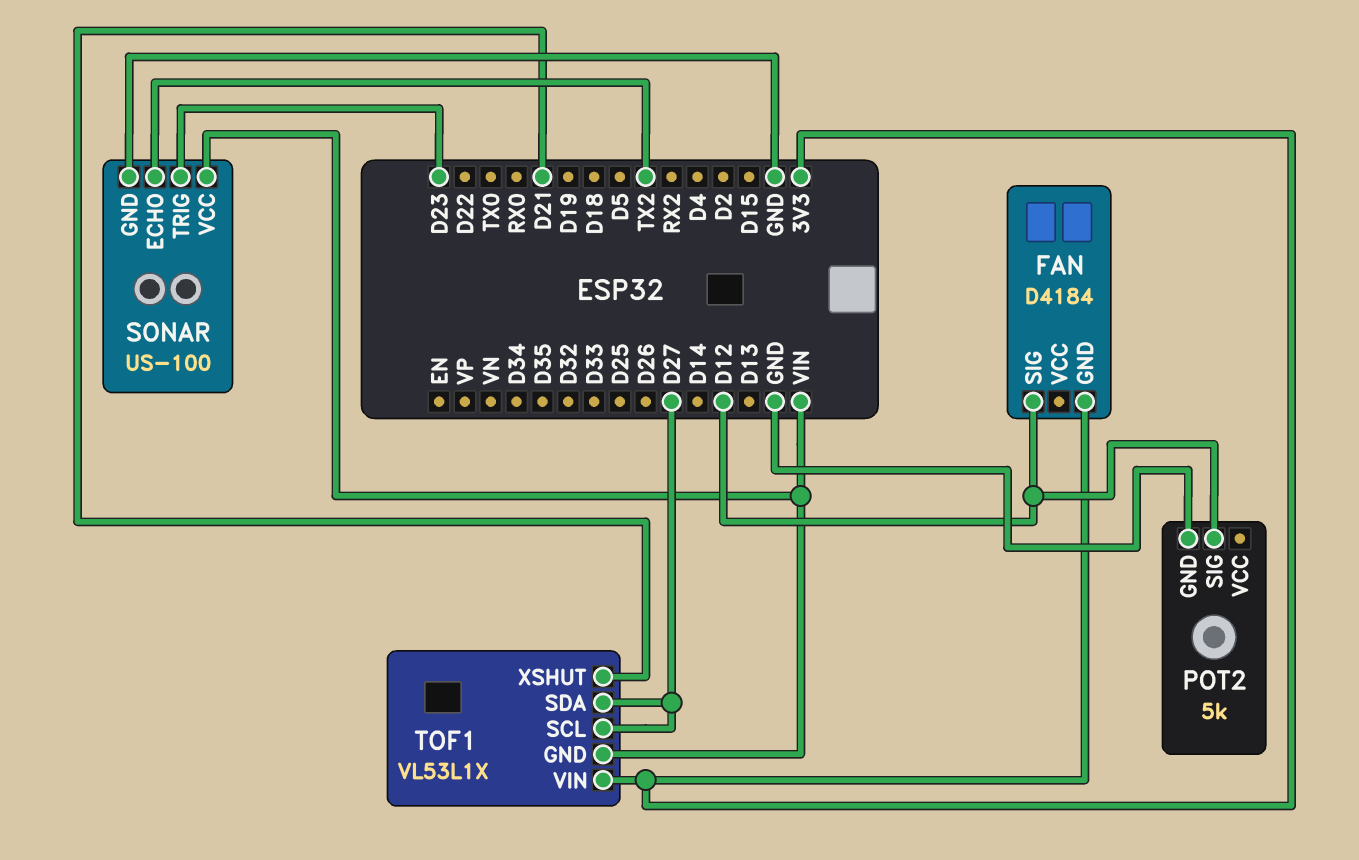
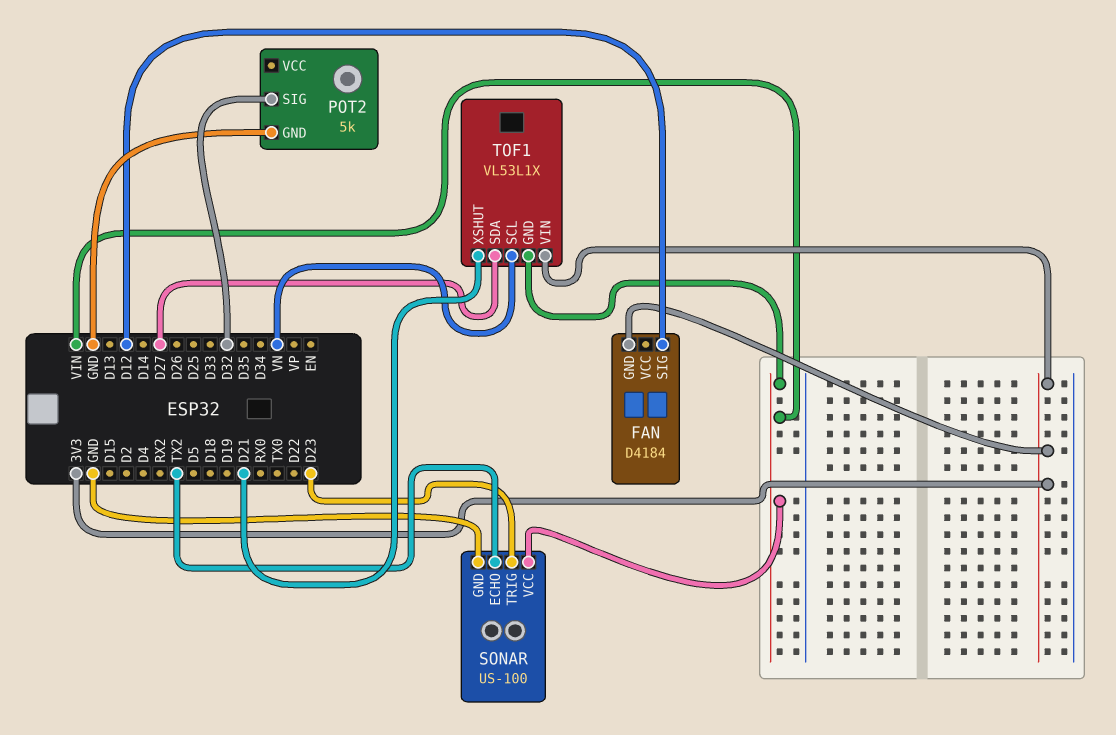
POT2 pin SIG: D12 -> D32
TOF1 pin SCL: D27 -> VN

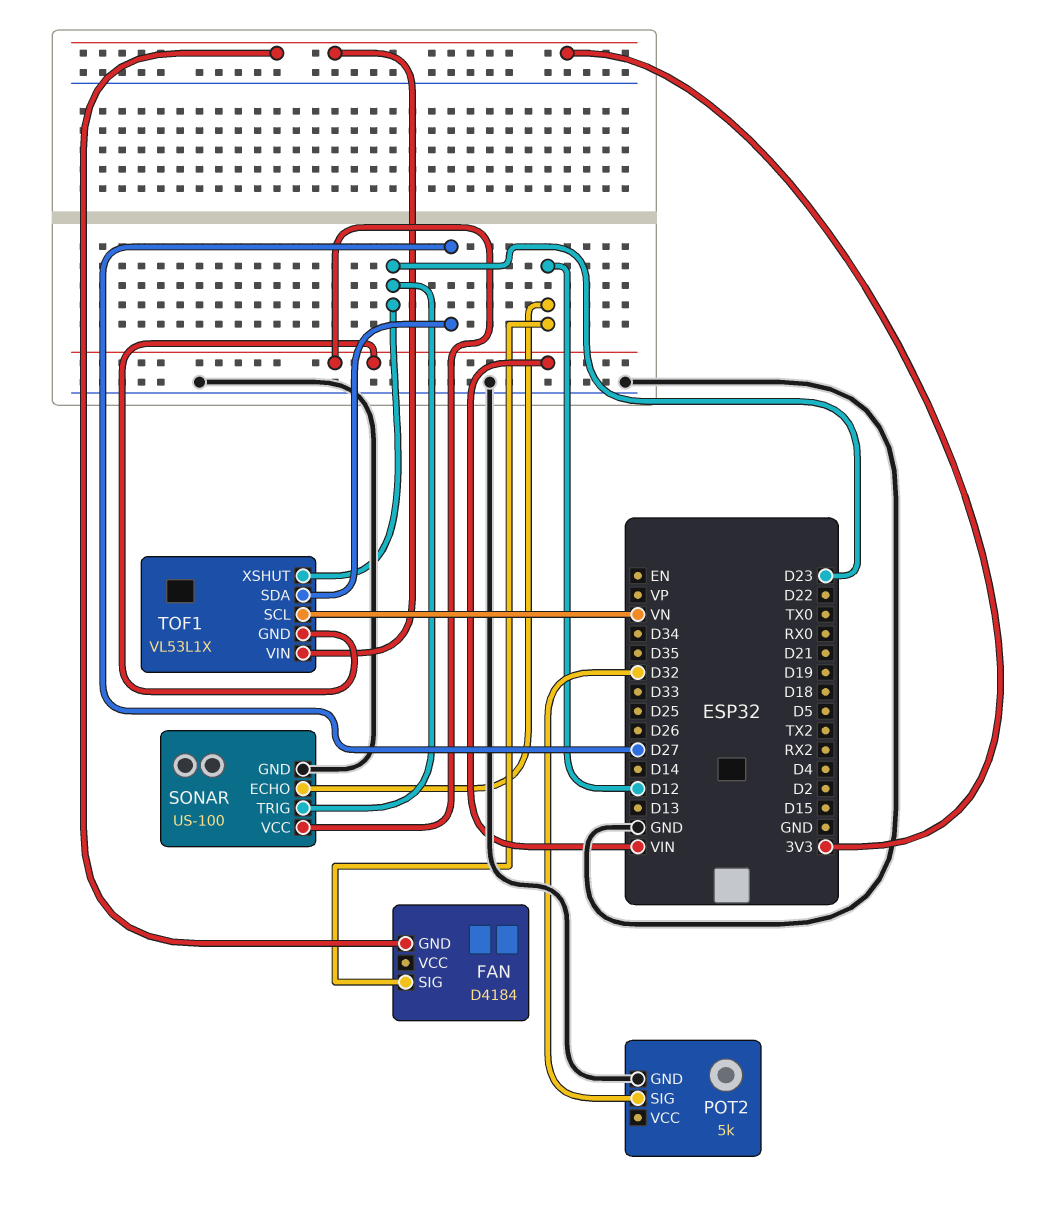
SONAR pin ECHO: TX2 -> D12
TOF1 pin XSHUT: D21 -> D23

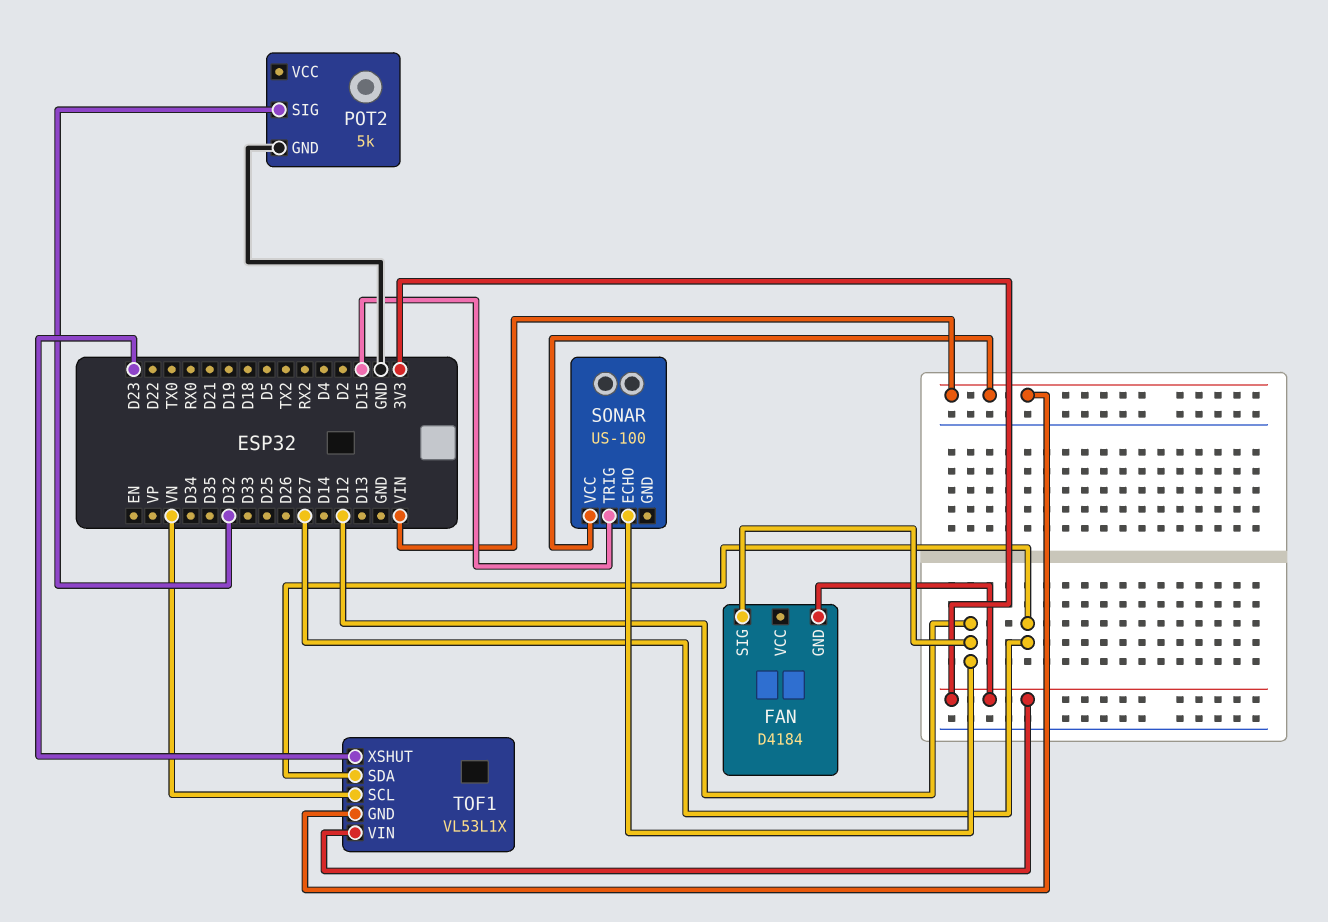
SONAR pin GND: GND -> none
SONAR pin TRIG: D23 -> D15

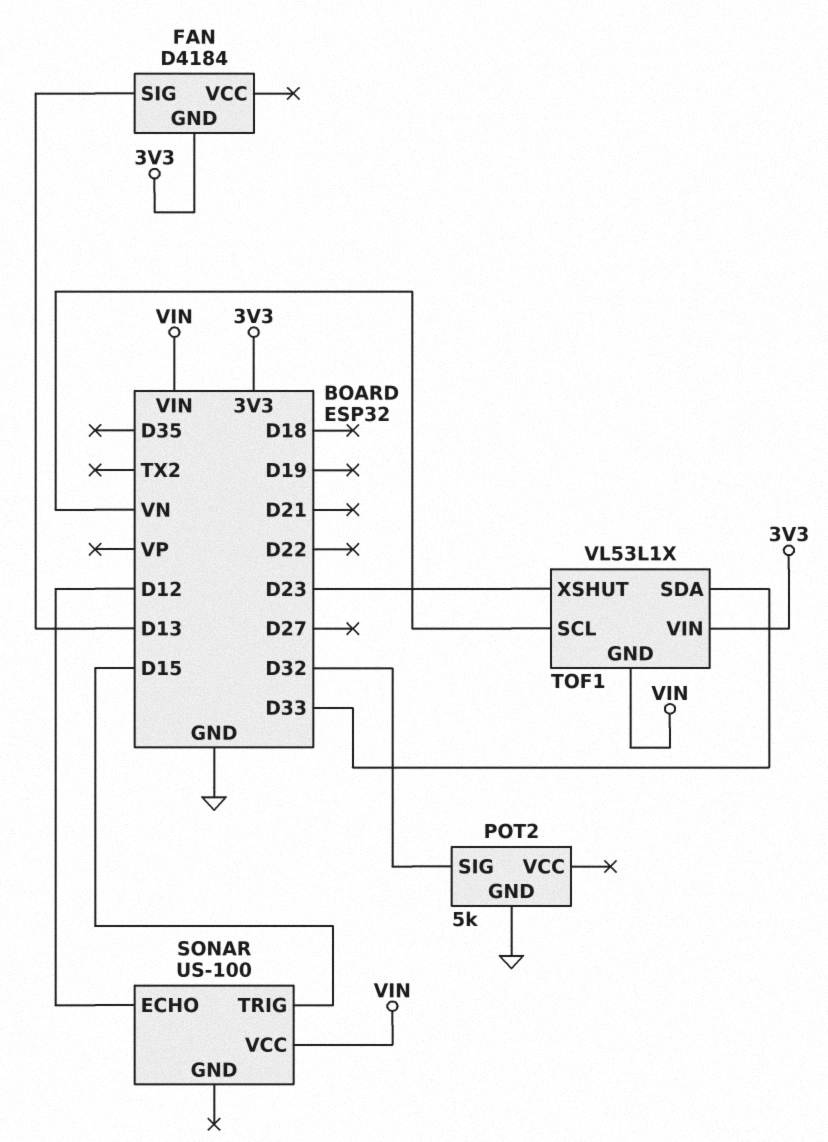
FAN pin SIG: D12 -> D13
TOF1 pin SDA: D27 -> D33

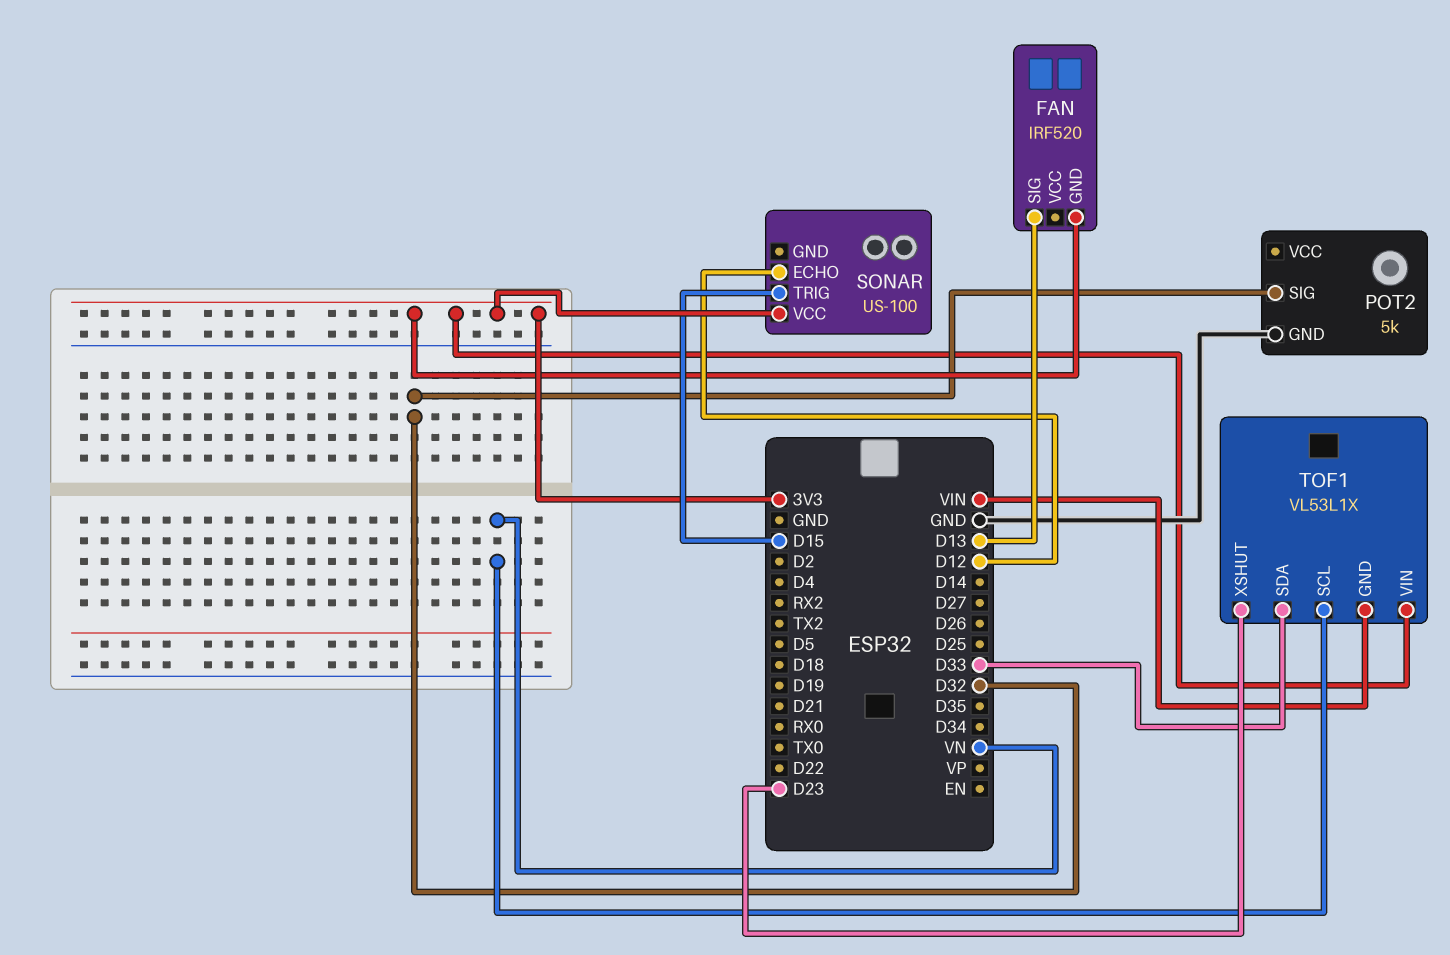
FAN: D4184 -> IRF520
SONAR pin VCC: VIN -> 3V3

